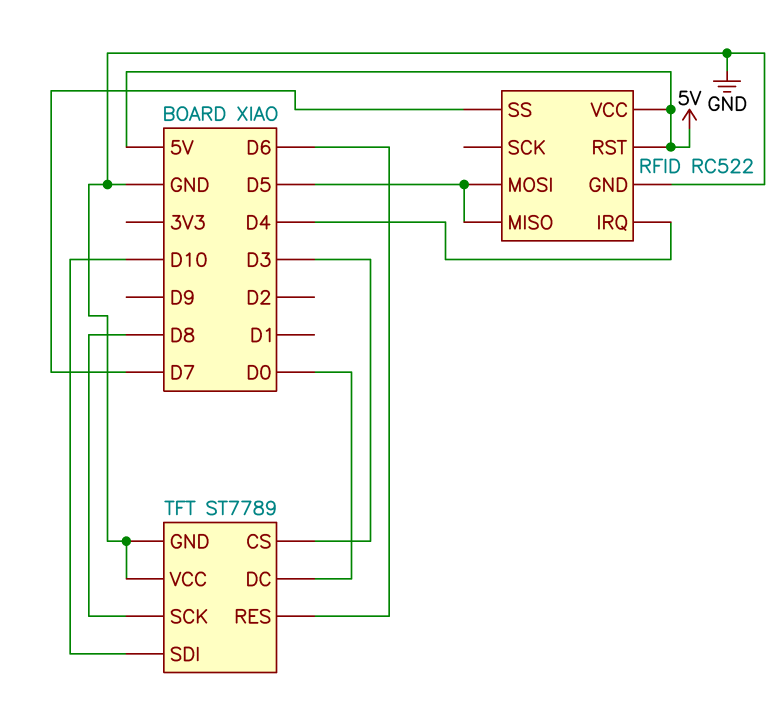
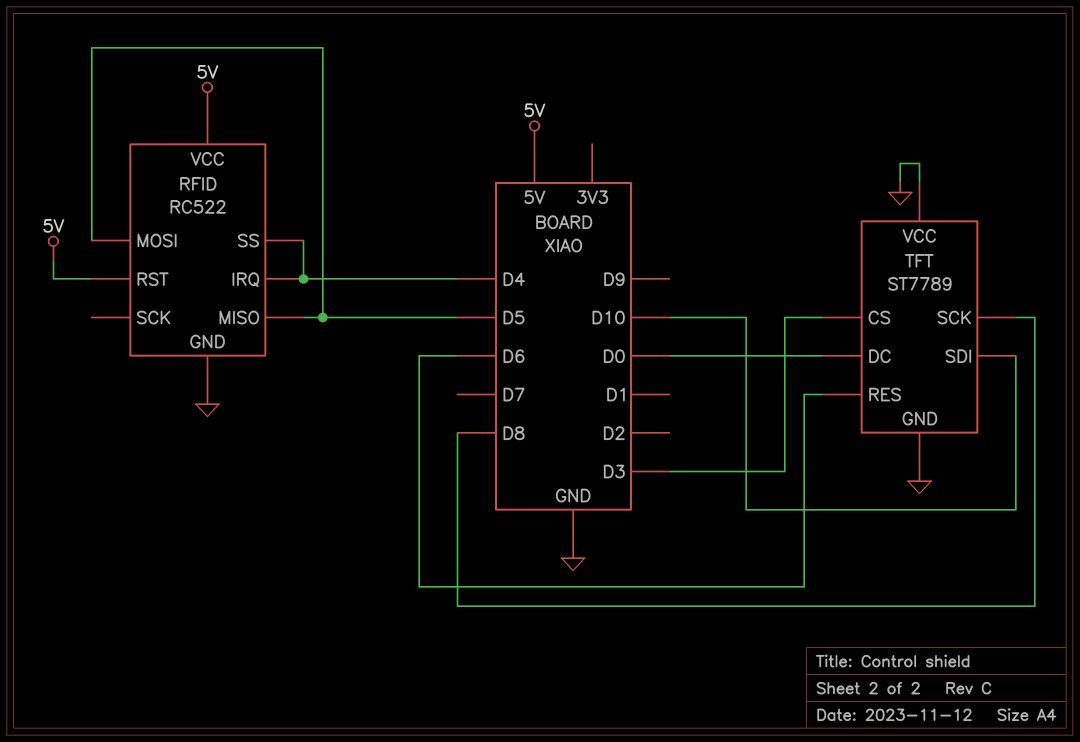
RFID pin SS: D7 -> D4

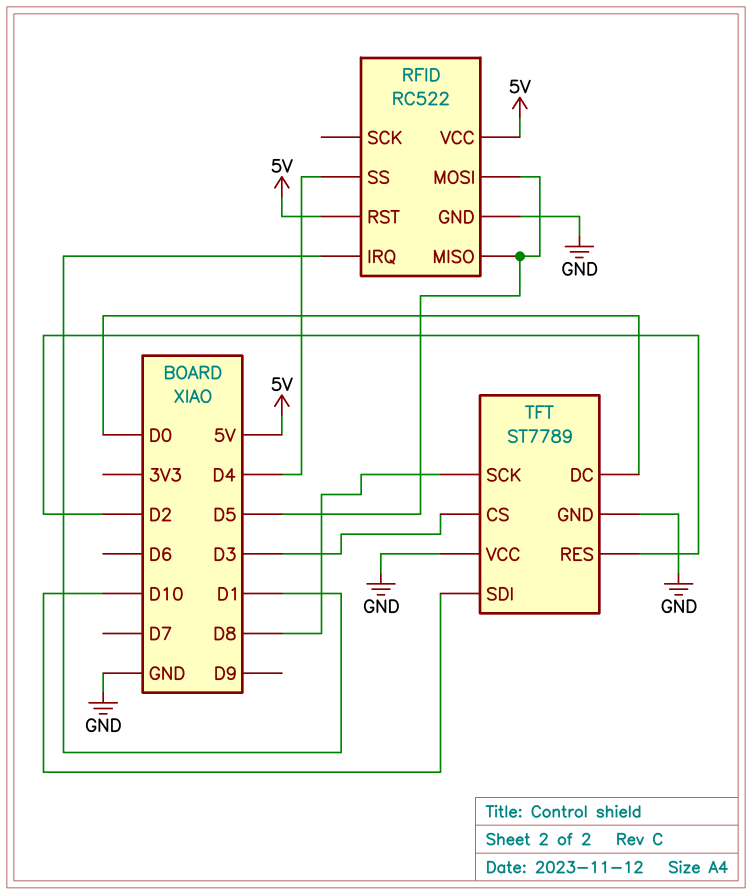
RFID pin IRQ: D4 -> D1
TFT pin RES: D6 -> D2

